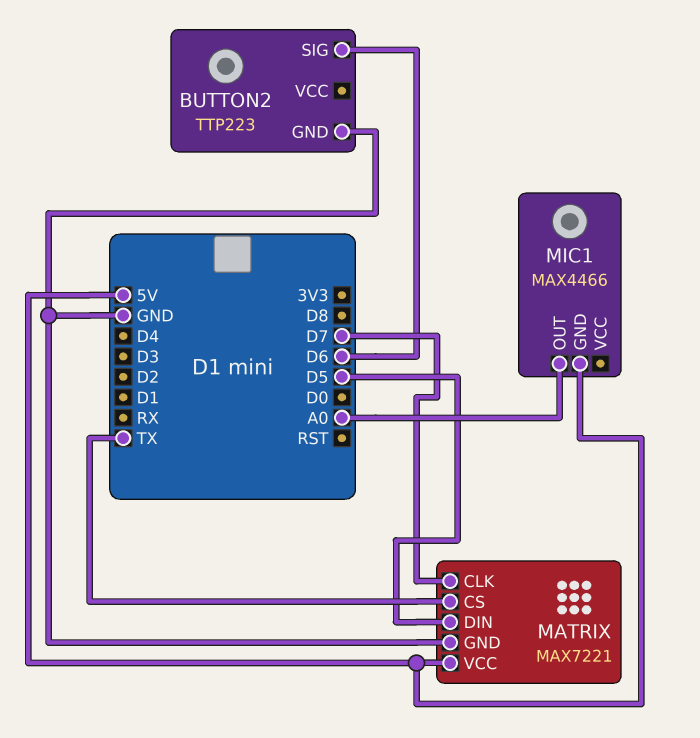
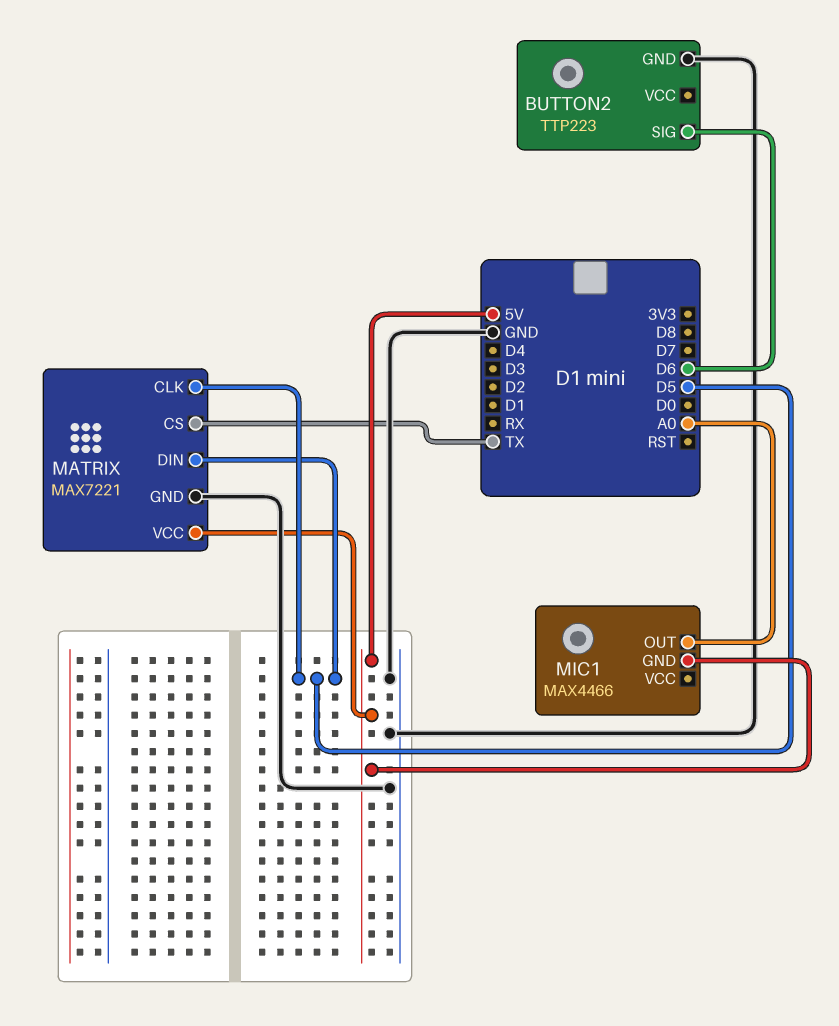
MATRIX pin CLK: D7 -> D5

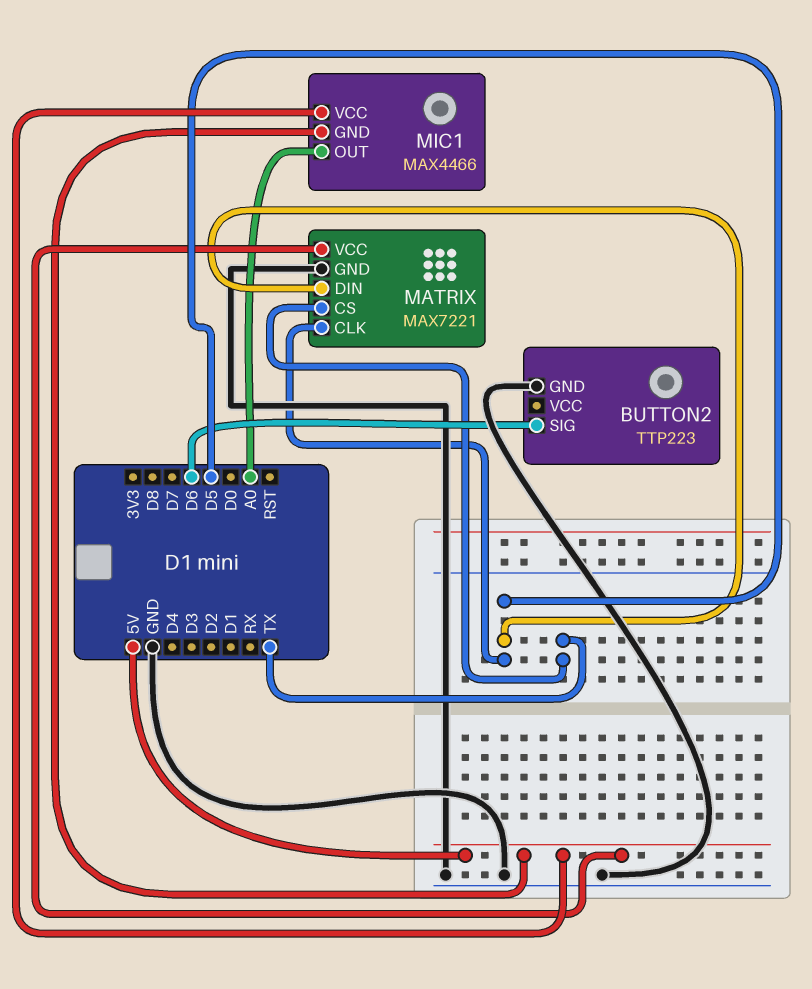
MIC1 pin VCC: none -> 5V

